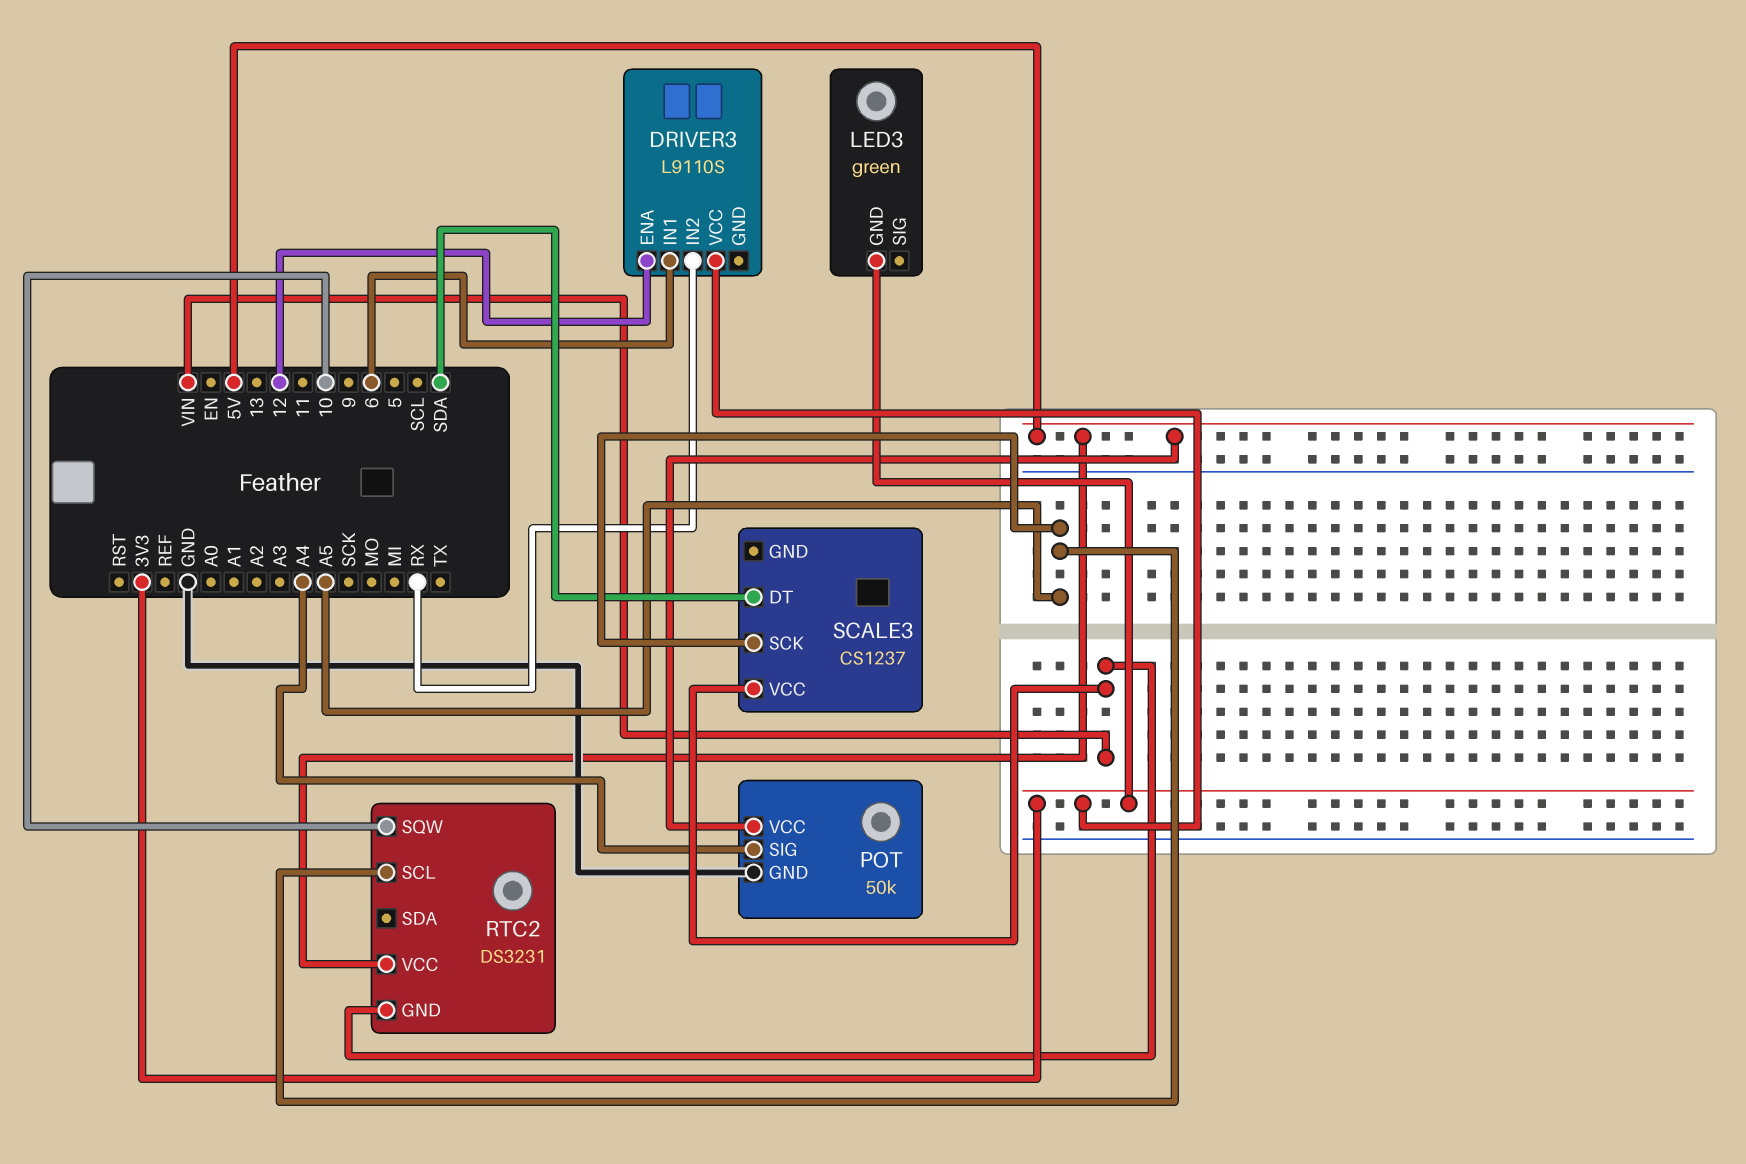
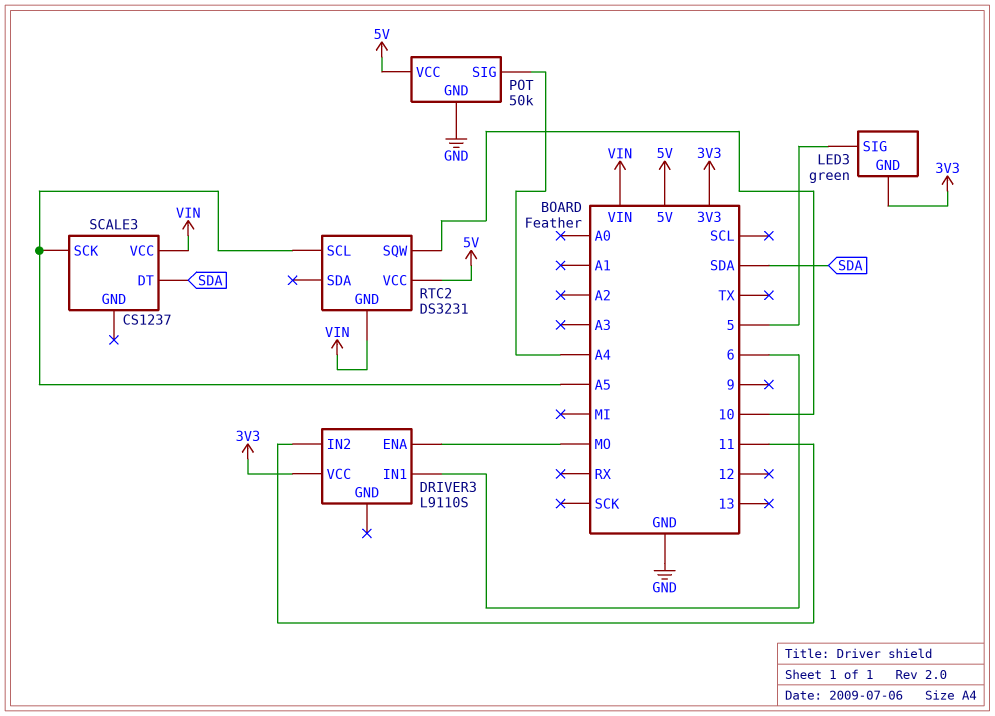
DRIVER3 pin ENA: 12 -> MO
DRIVER3 pin IN2: RX -> 11
LED3 pin SIG: none -> 5

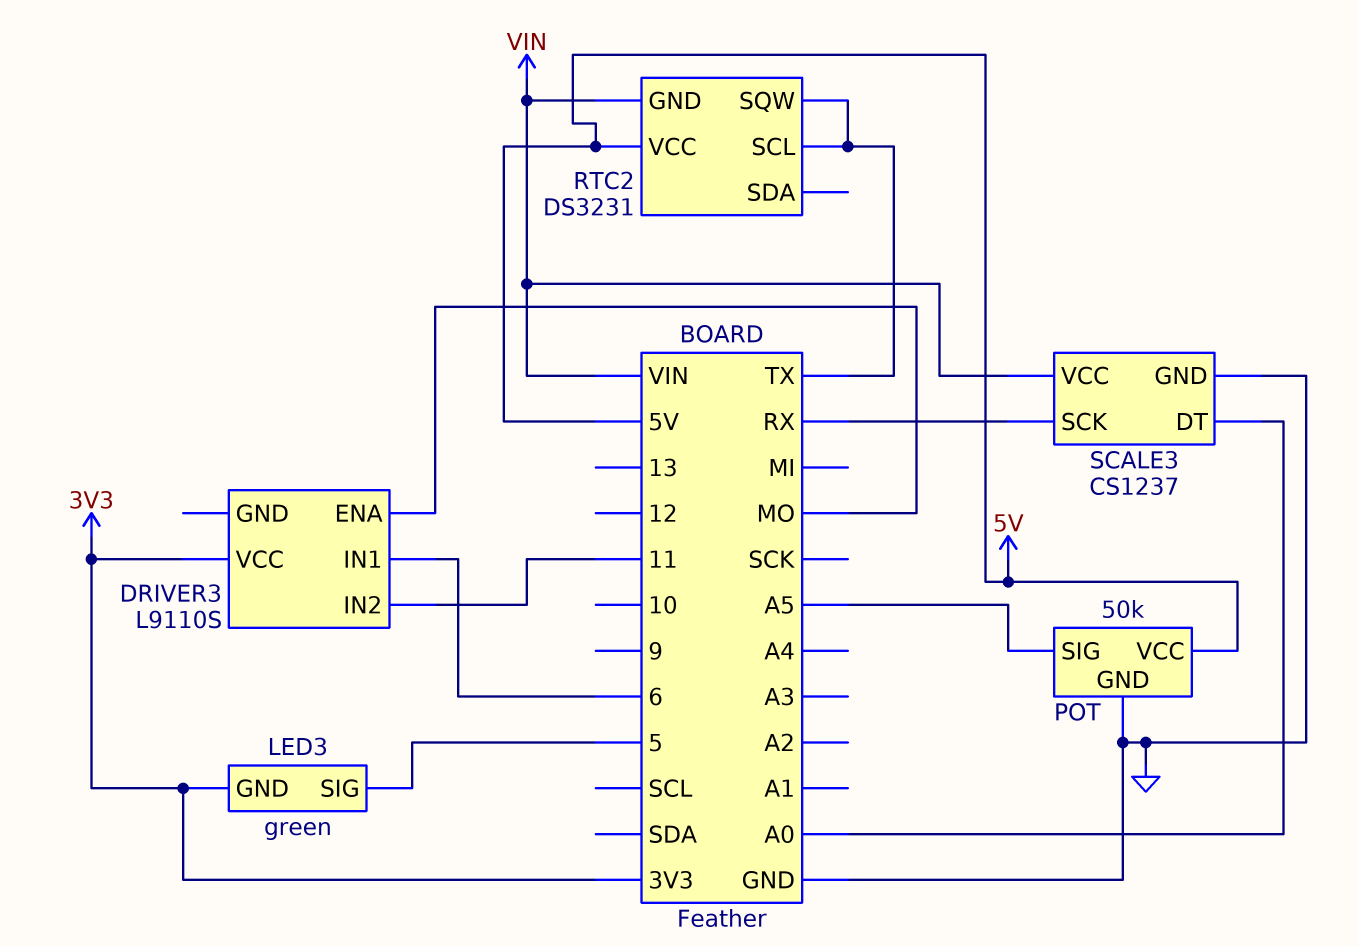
POT pin SIG: A4 -> A5
RTC2 pin SCL: A5 -> TX
RTC2 pin SQW: 10 -> TX
SCALE3 pin DT: SDA -> A0
SCALE3 pin GND: none -> GND
SCALE3 pin SCK: A5 -> RX

